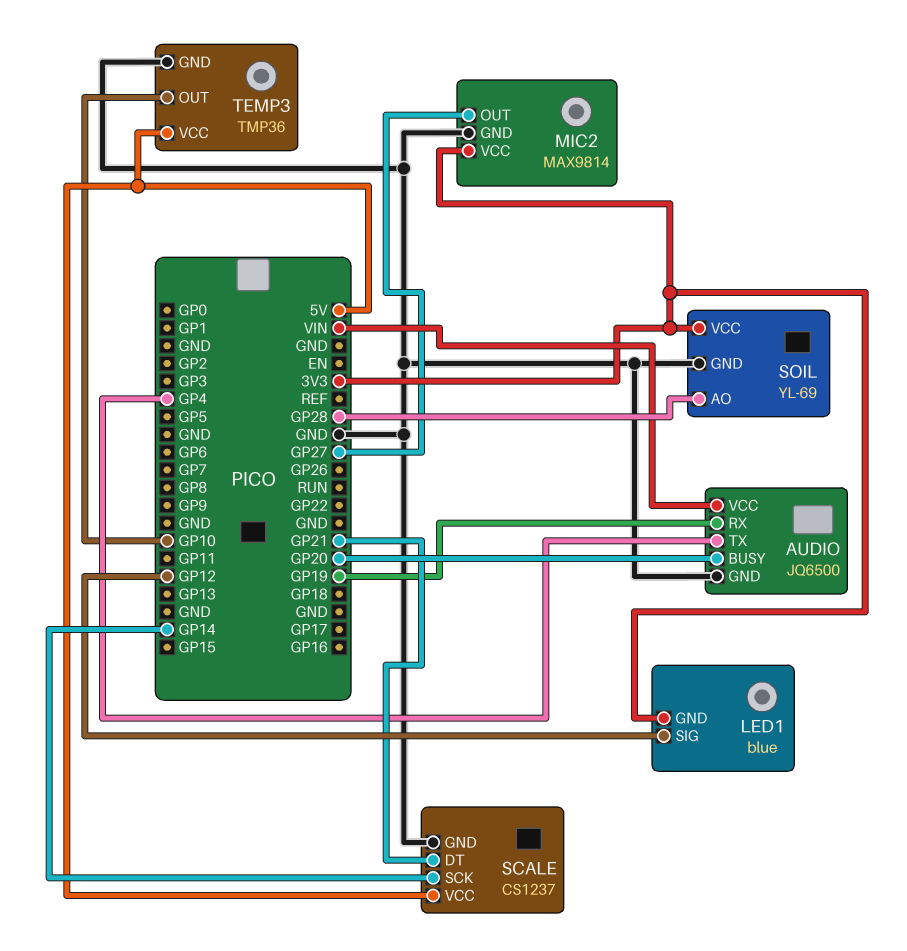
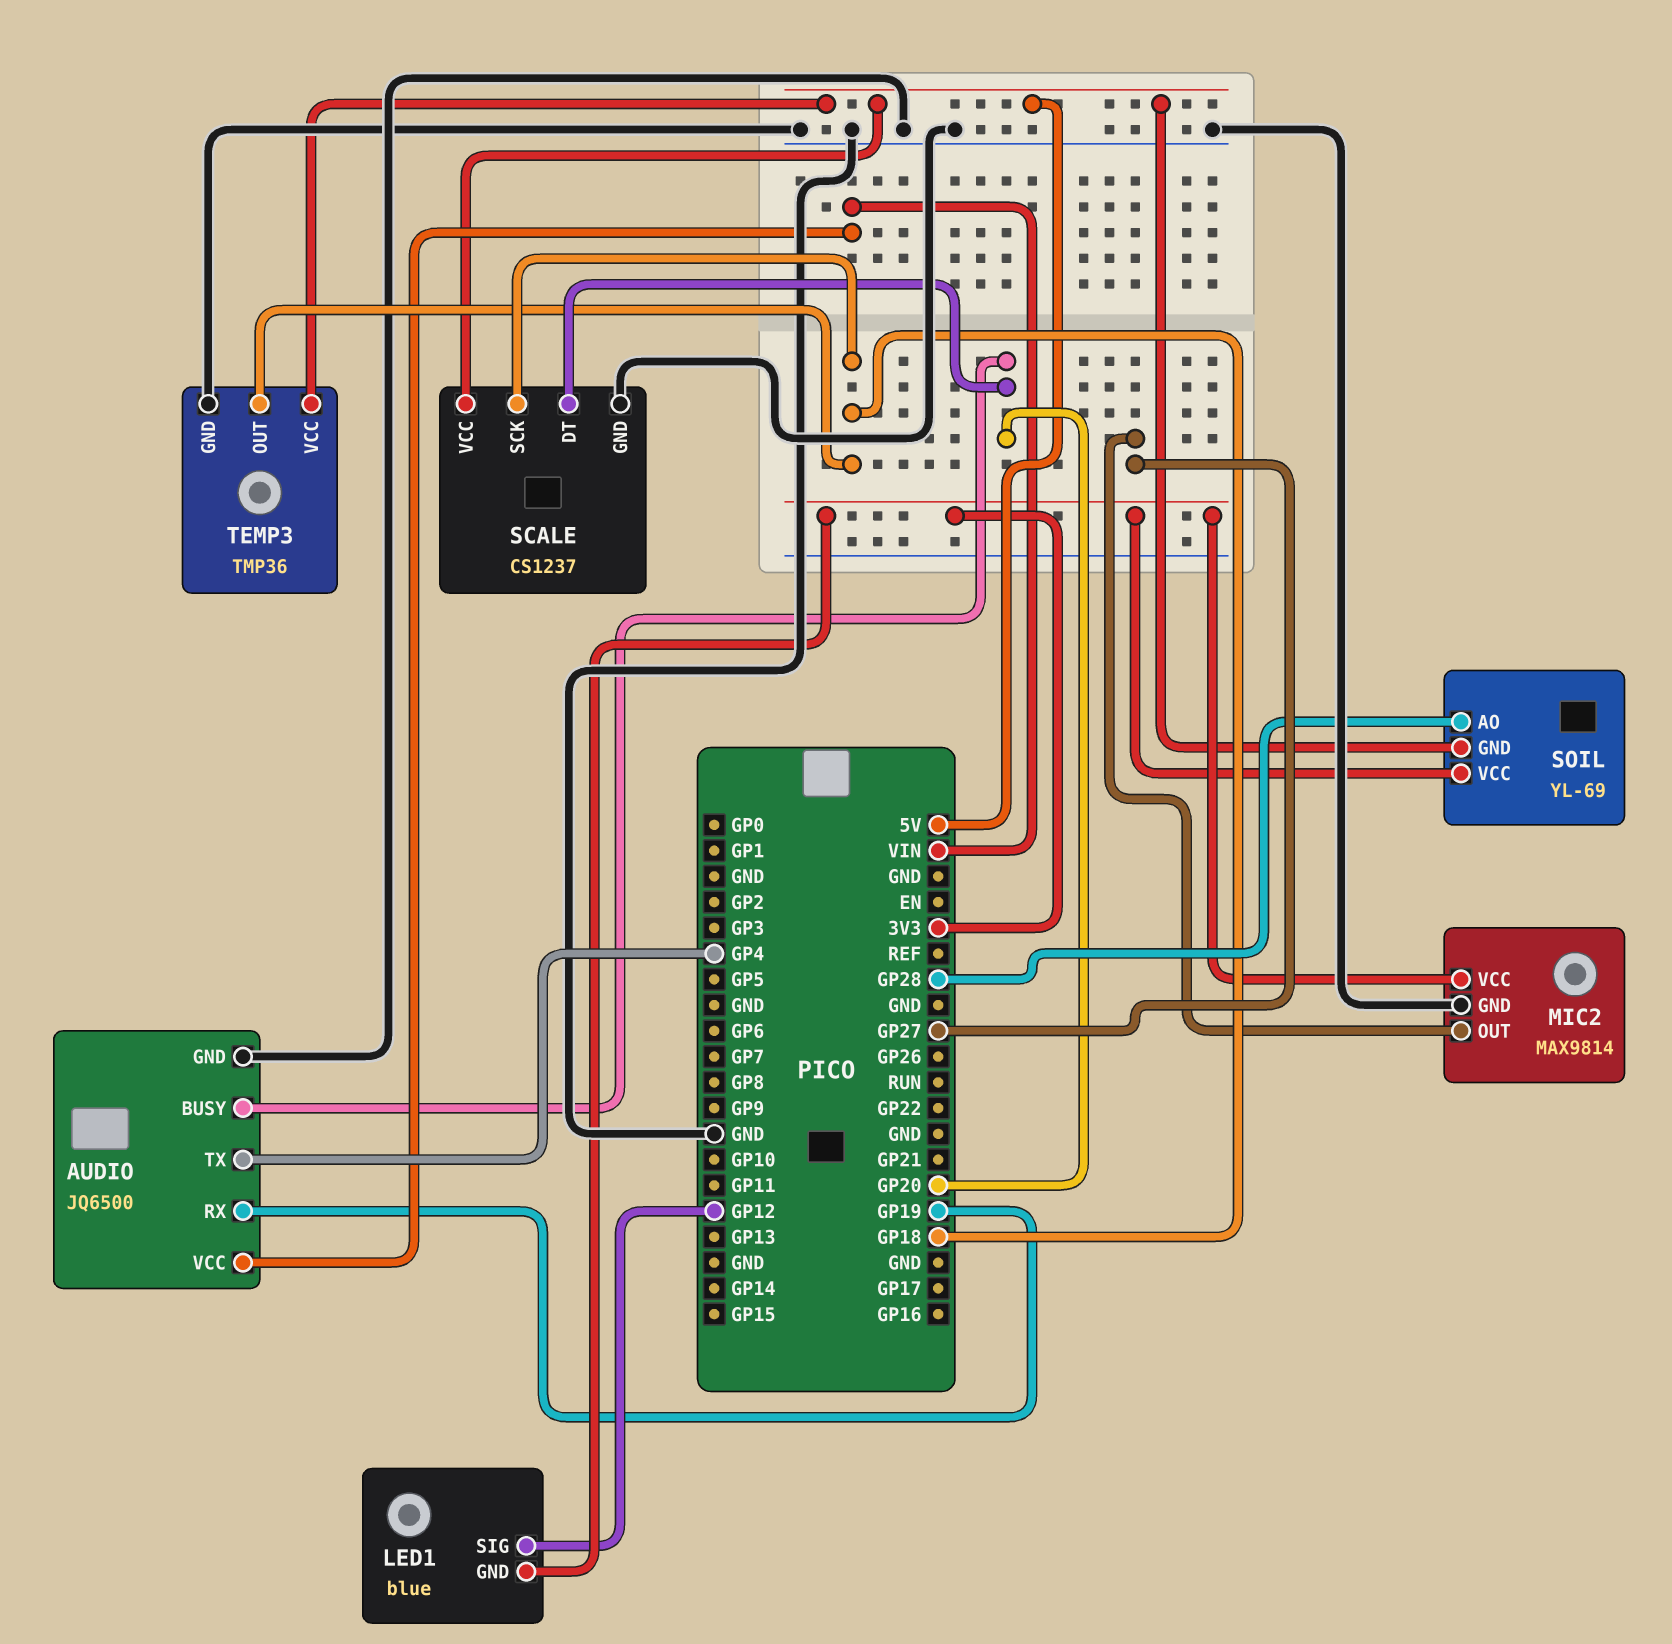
SCALE pin DT: GP21 -> GP20
SCALE pin SCK: GP14 -> GP18
SOIL pin GND: GND -> 5V
TEMP3 pin OUT: GP10 -> GP18

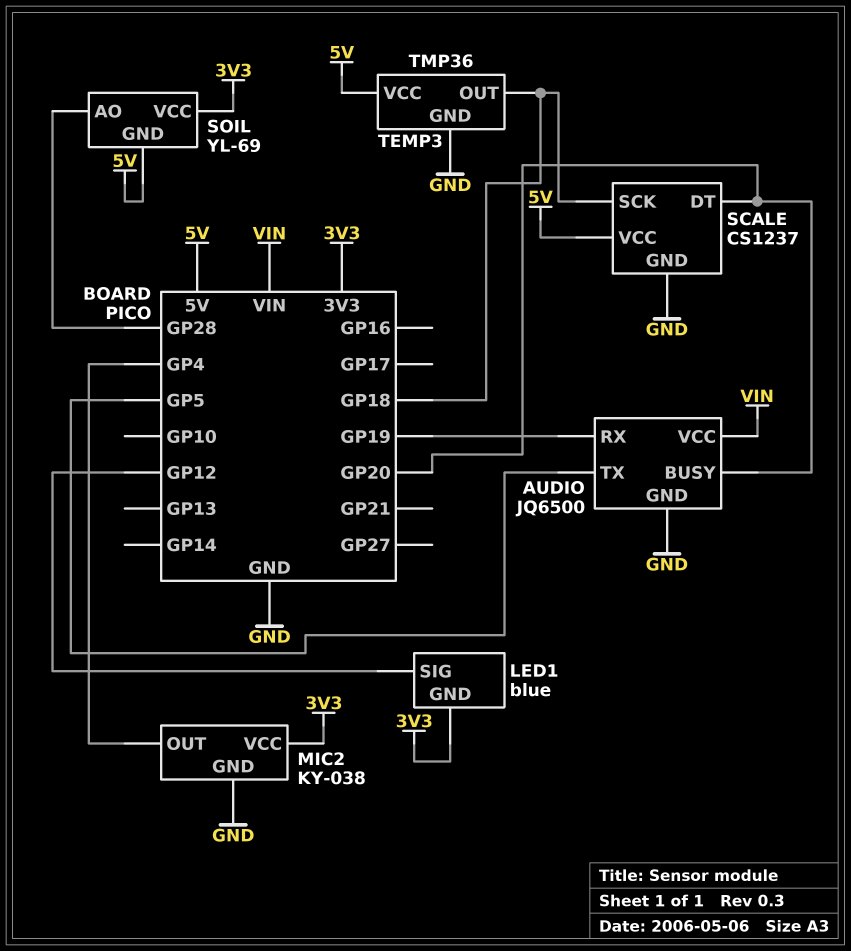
AUDIO pin TX: GP4 -> GP5
MIC2: MAX9814 -> KY-038
MIC2 pin OUT: GP27 -> GP4

